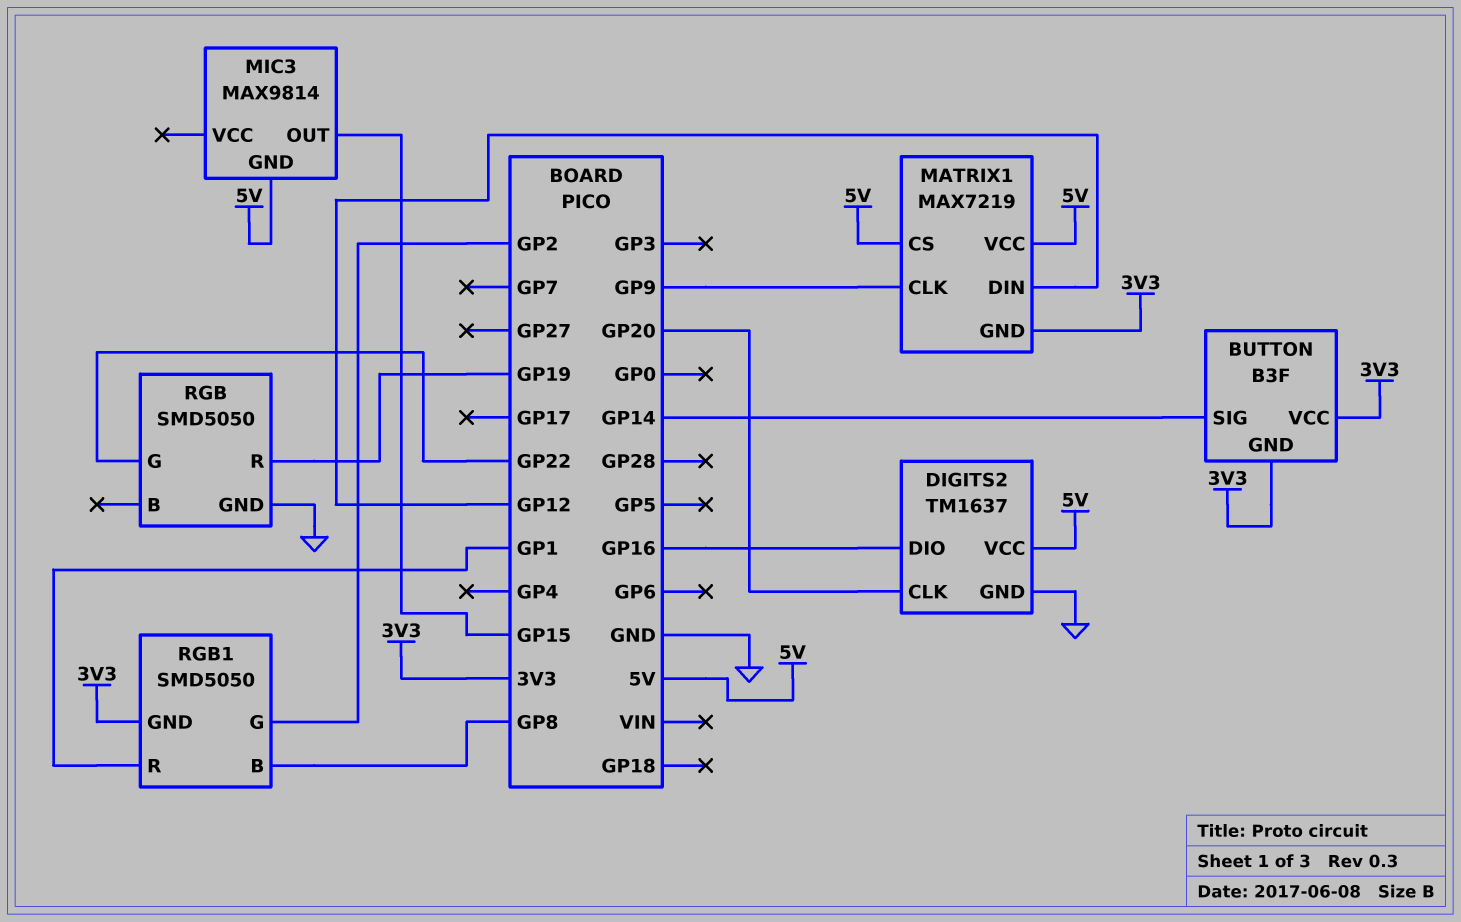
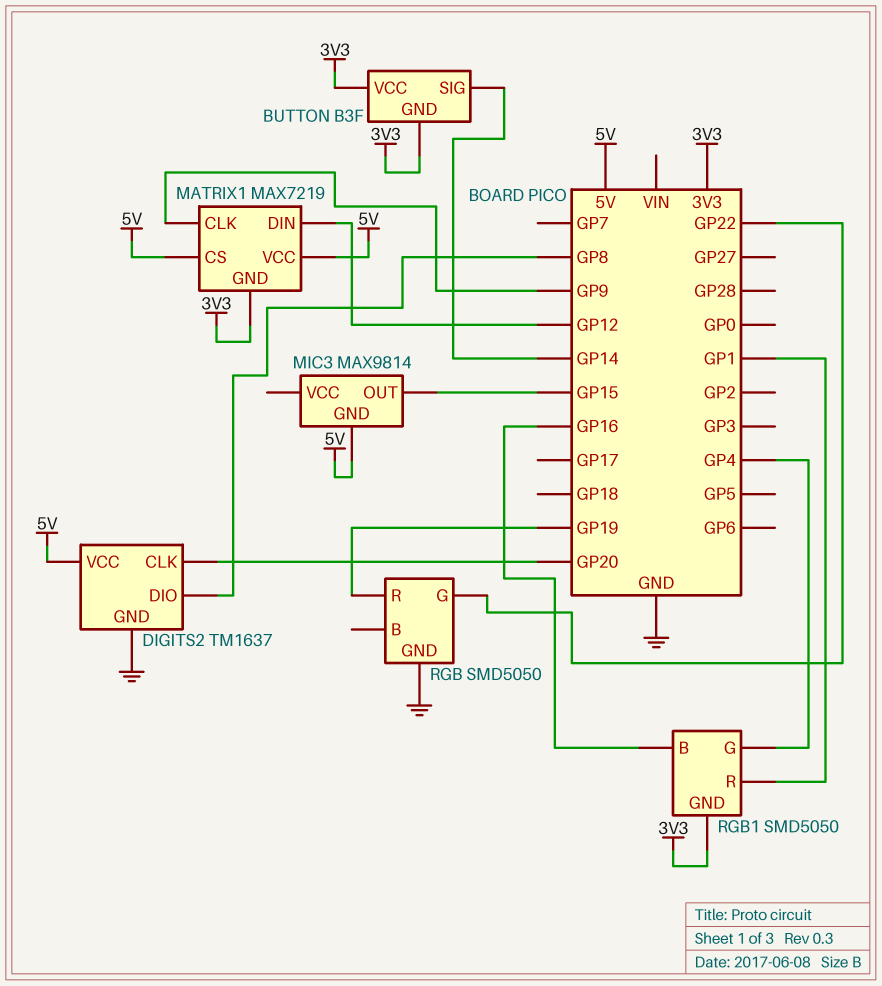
DIGITS2 pin DIO: GP16 -> GP8
RGB1 pin B: GP8 -> GP16
RGB1 pin G: GP2 -> GP4

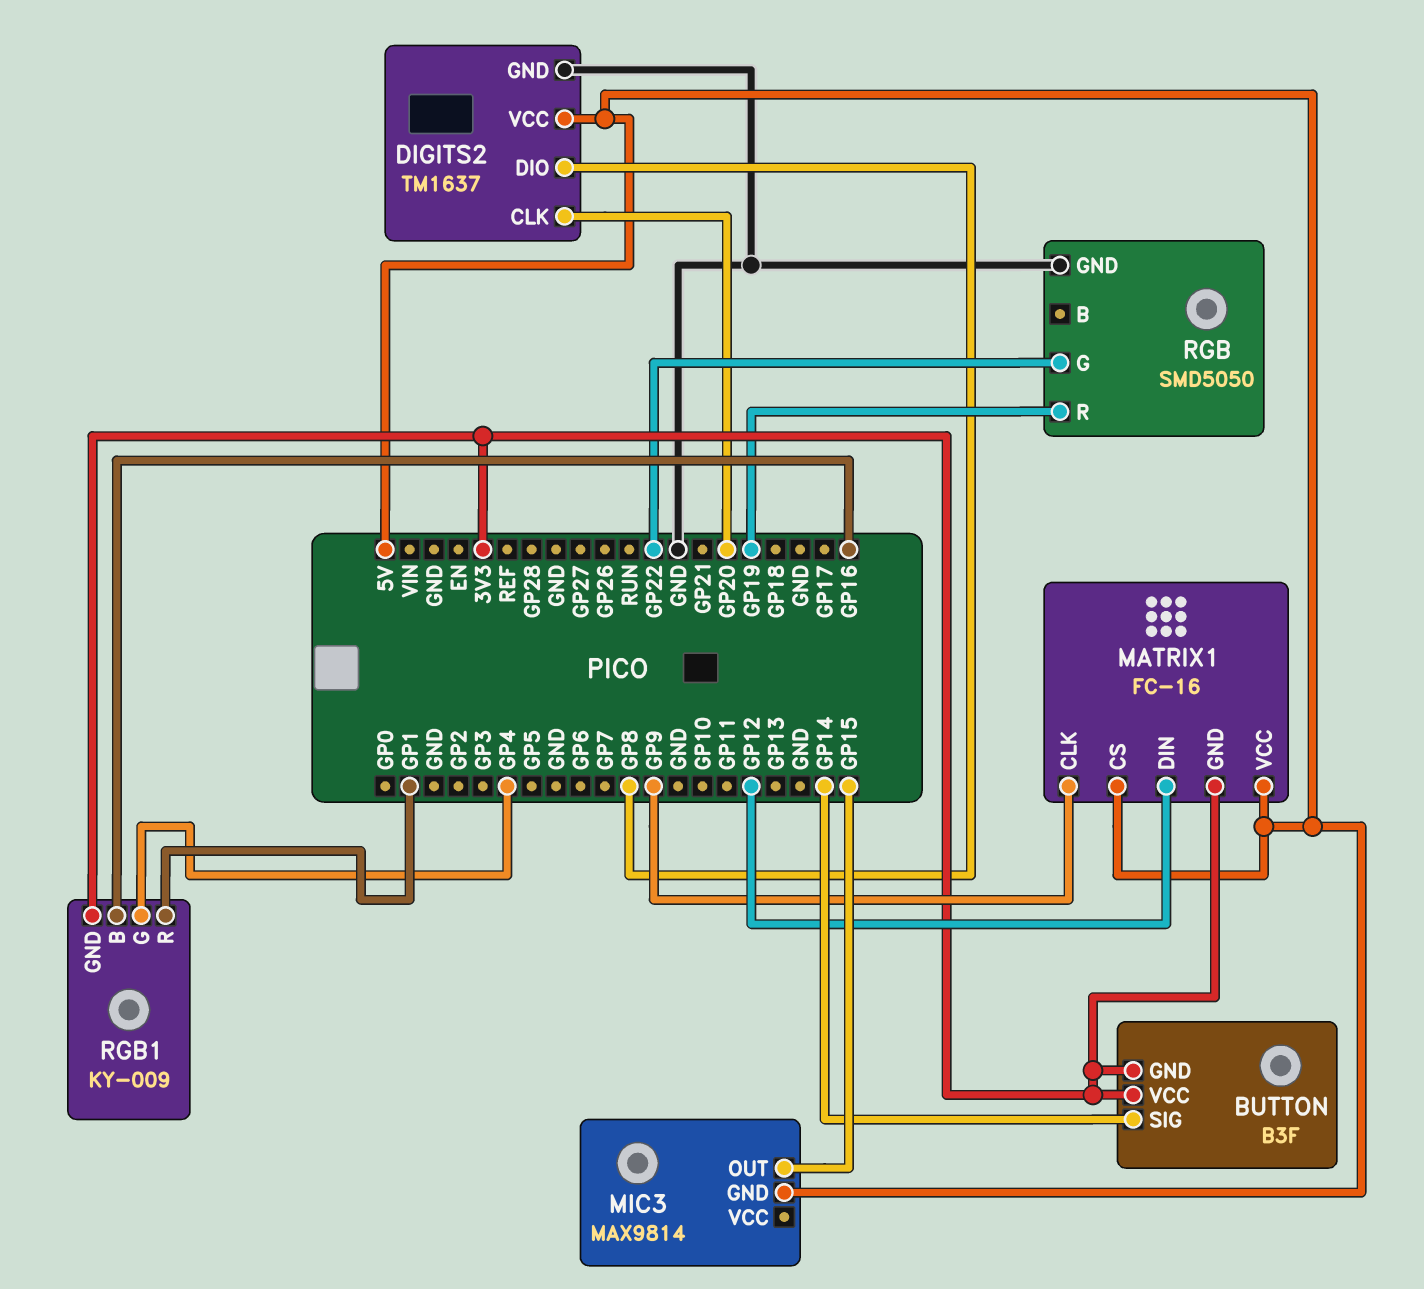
MATRIX1: MAX7219 -> FC-16
RGB1: SMD5050 -> KY-009

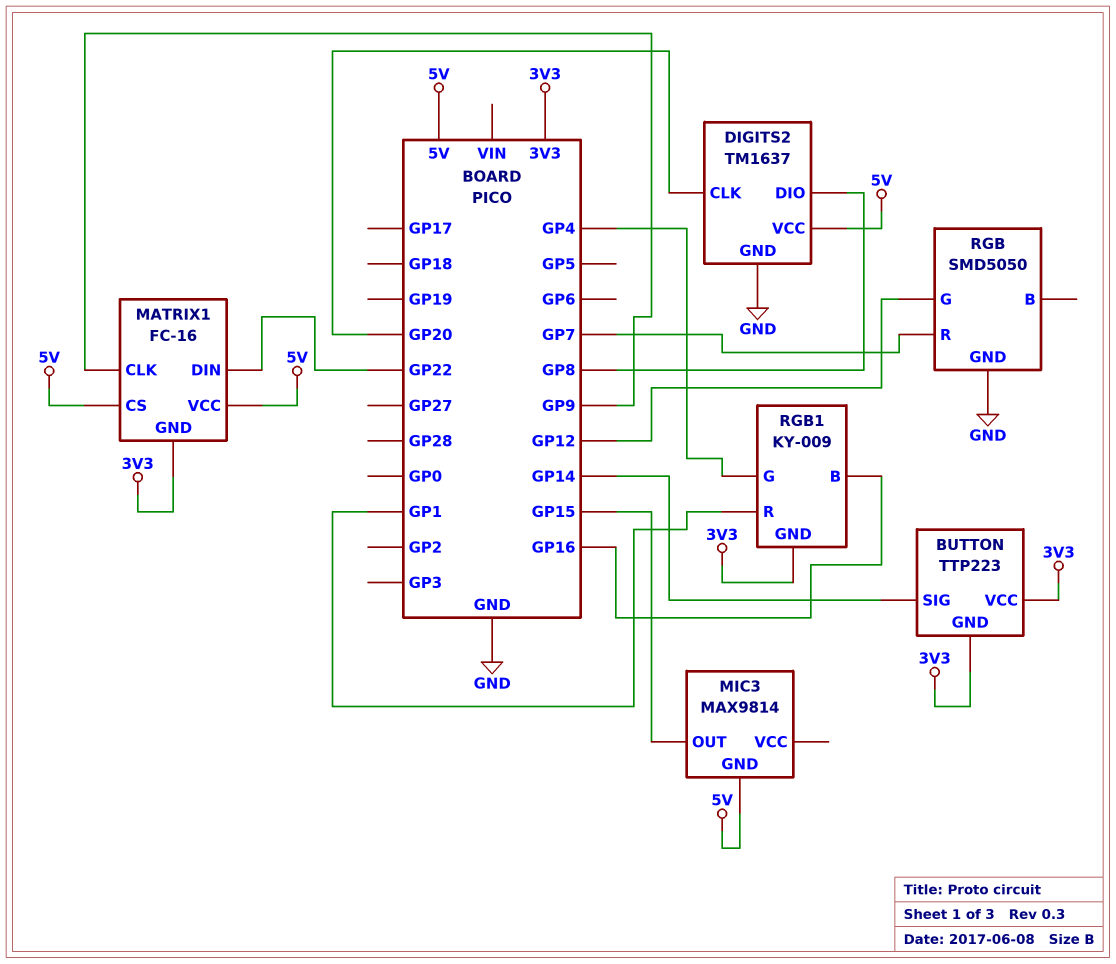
BUTTON: B3F -> TTP223
MATRIX1 pin DIN: GP12 -> GP22
RGB pin G: GP22 -> GP12
RGB pin R: GP19 -> GP7

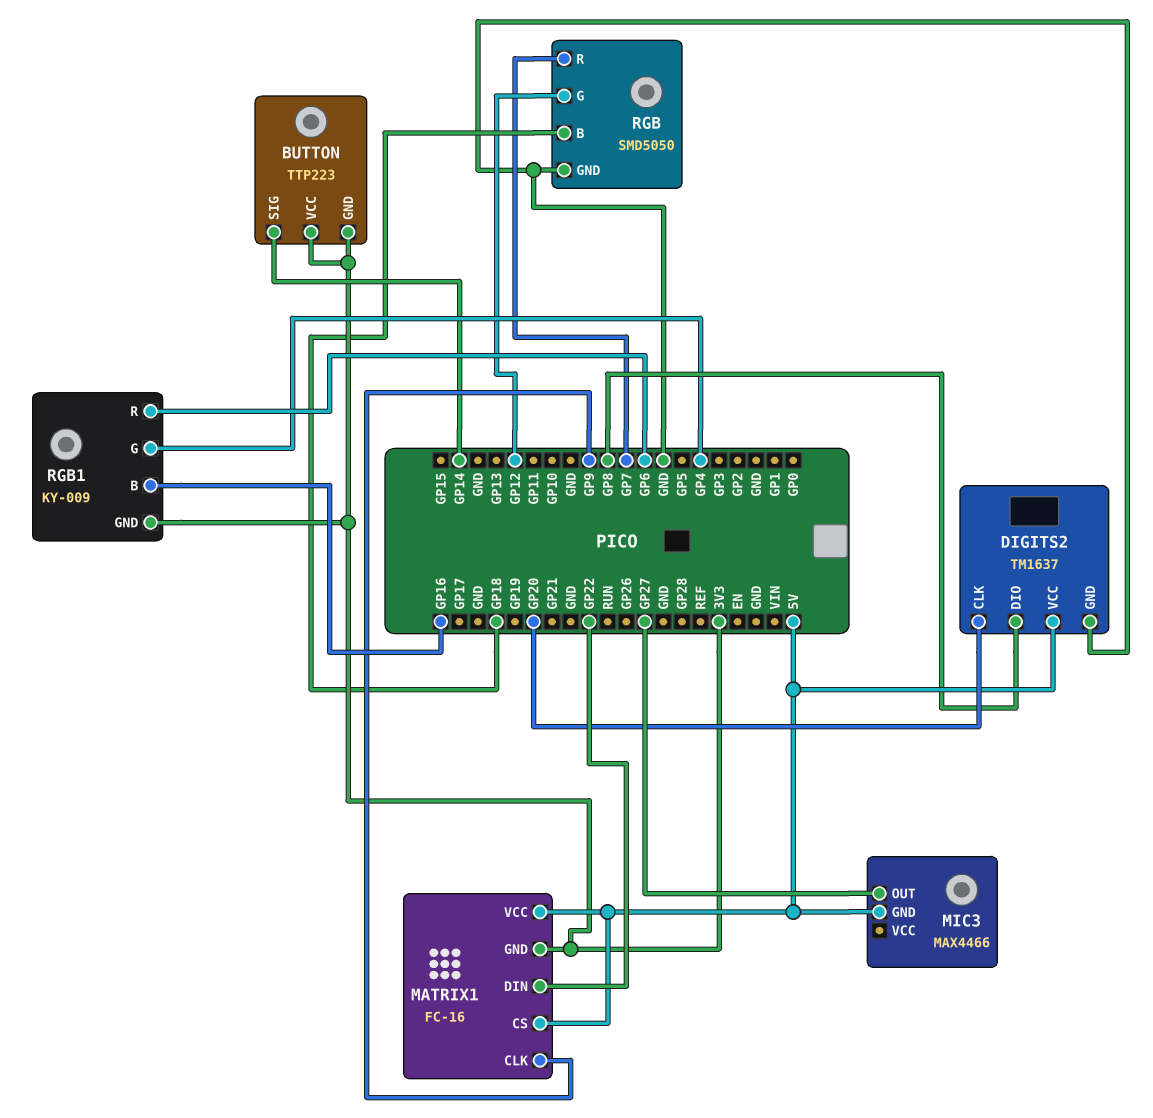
MIC3: MAX9814 -> MAX4466
MIC3 pin OUT: GP15 -> GP27
RGB pin B: none -> GP18
RGB1 pin R: GP1 -> GP6

